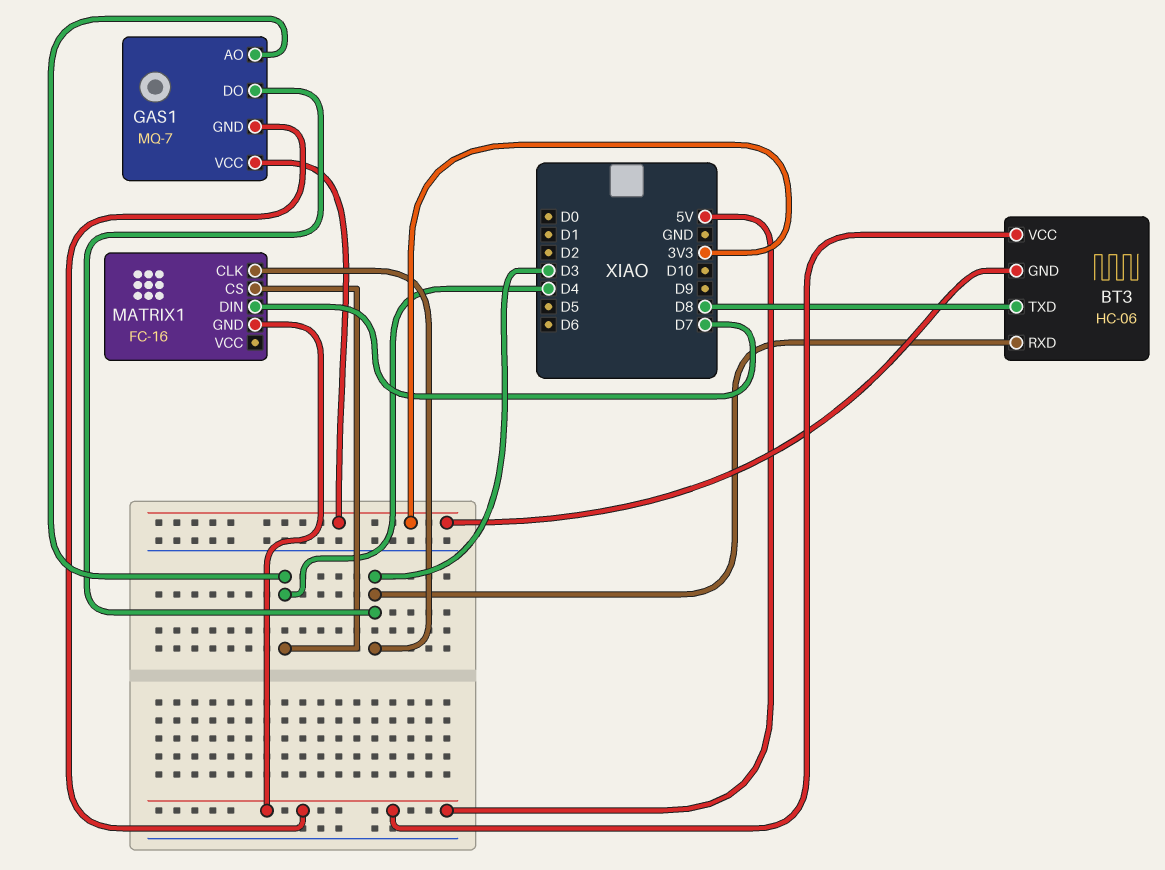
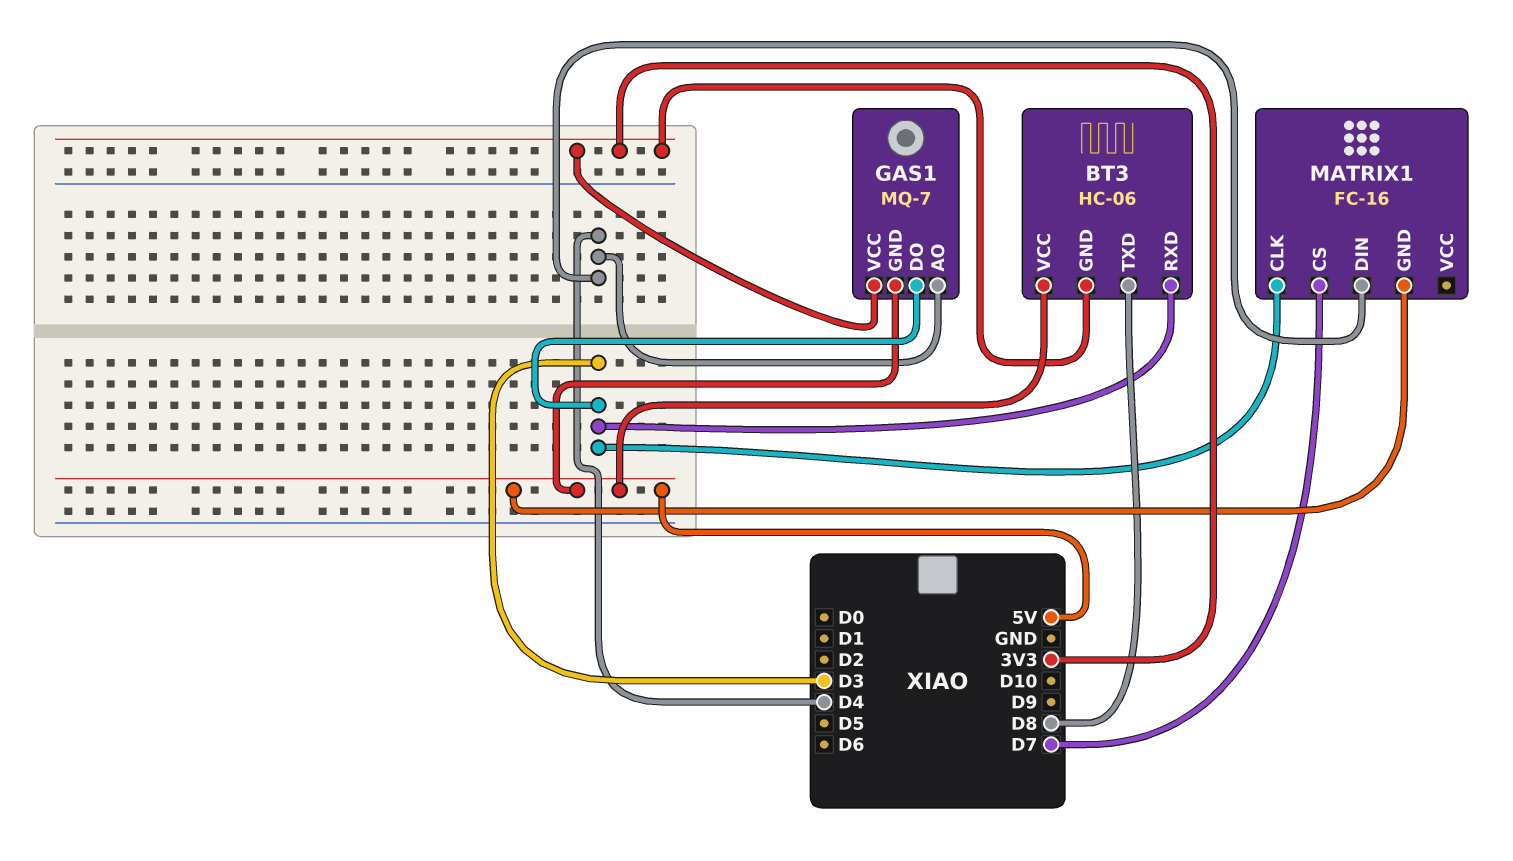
MATRIX1 pin CS: D4 -> D7
MATRIX1 pin DIN: D7 -> D4

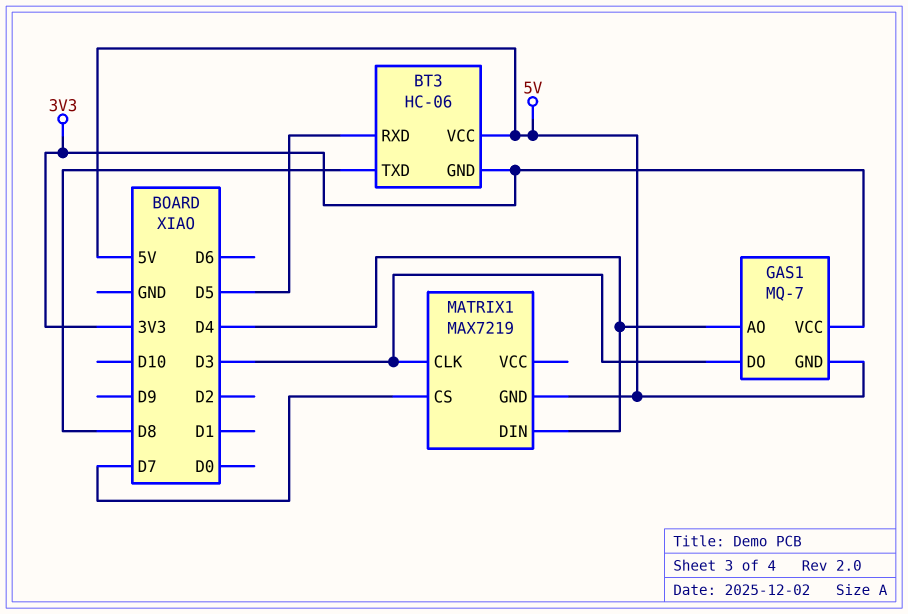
BT3 pin RXD: D3 -> D5
MATRIX1: FC-16 -> MAX7219

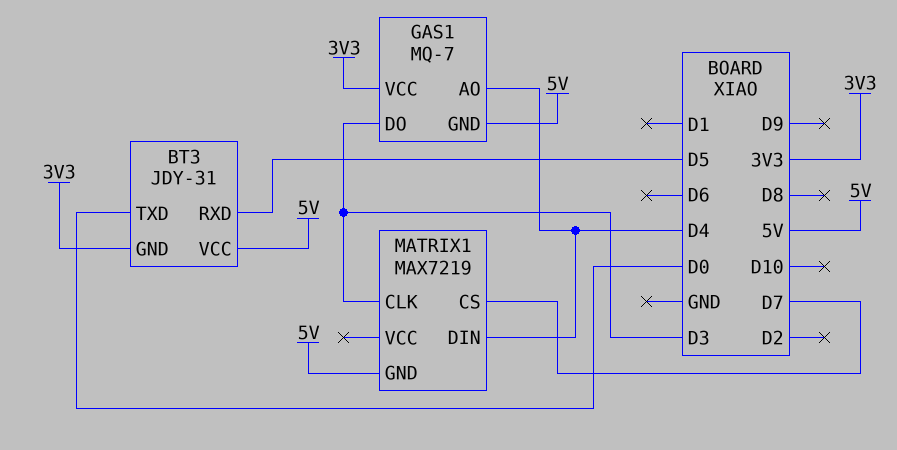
BT3: HC-06 -> JDY-31
BT3 pin TXD: D8 -> D0

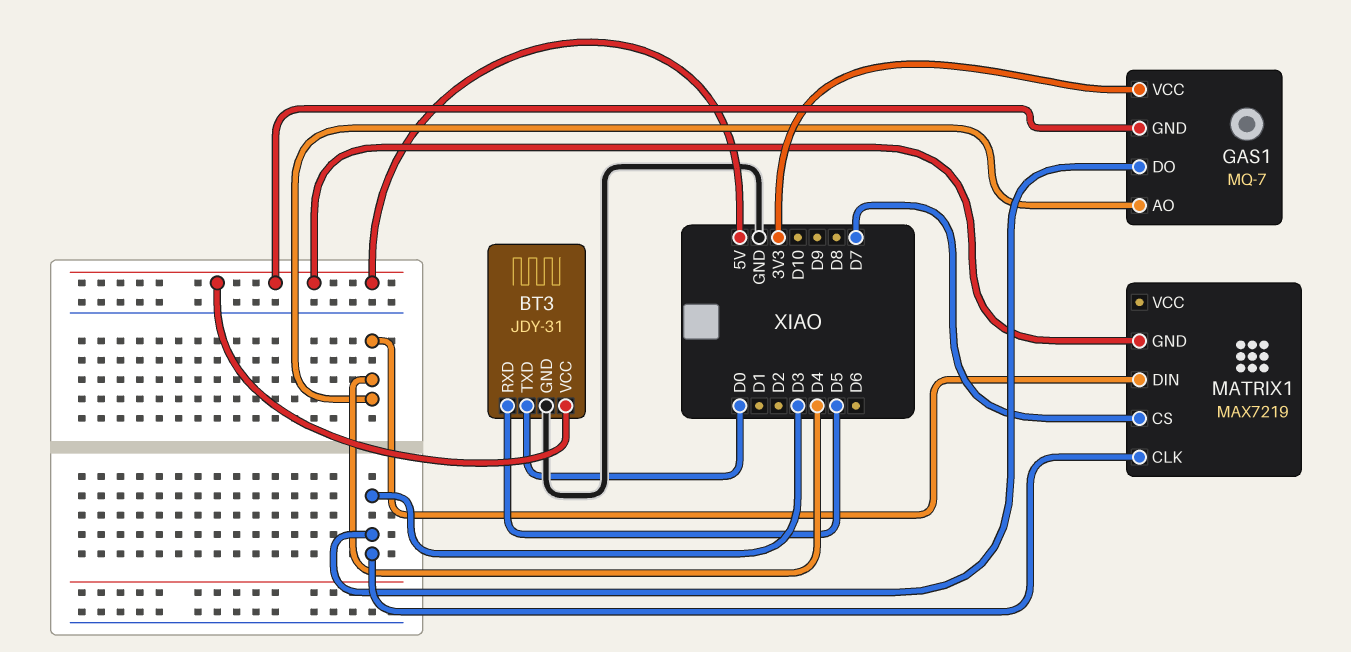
BT3 pin GND: 3V3 -> GND

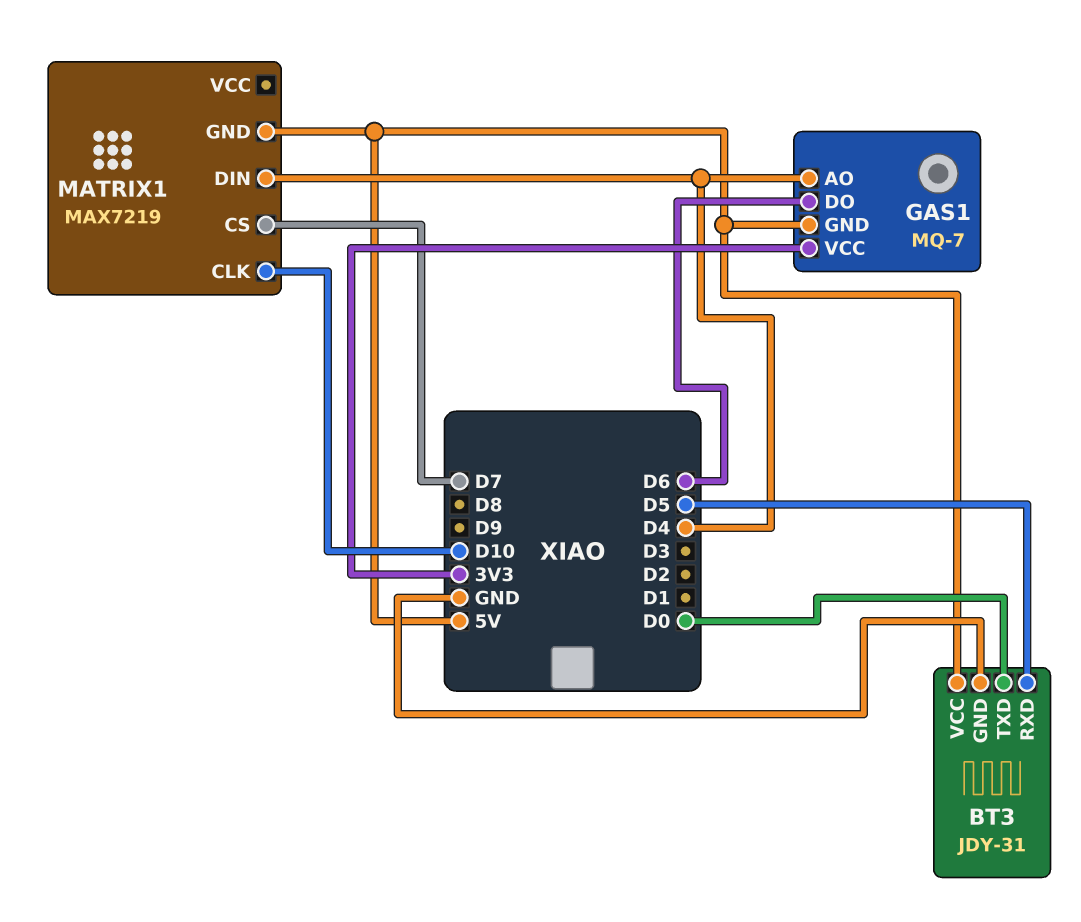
GAS1 pin DO: D3 -> D6
MATRIX1 pin CLK: D3 -> D10

